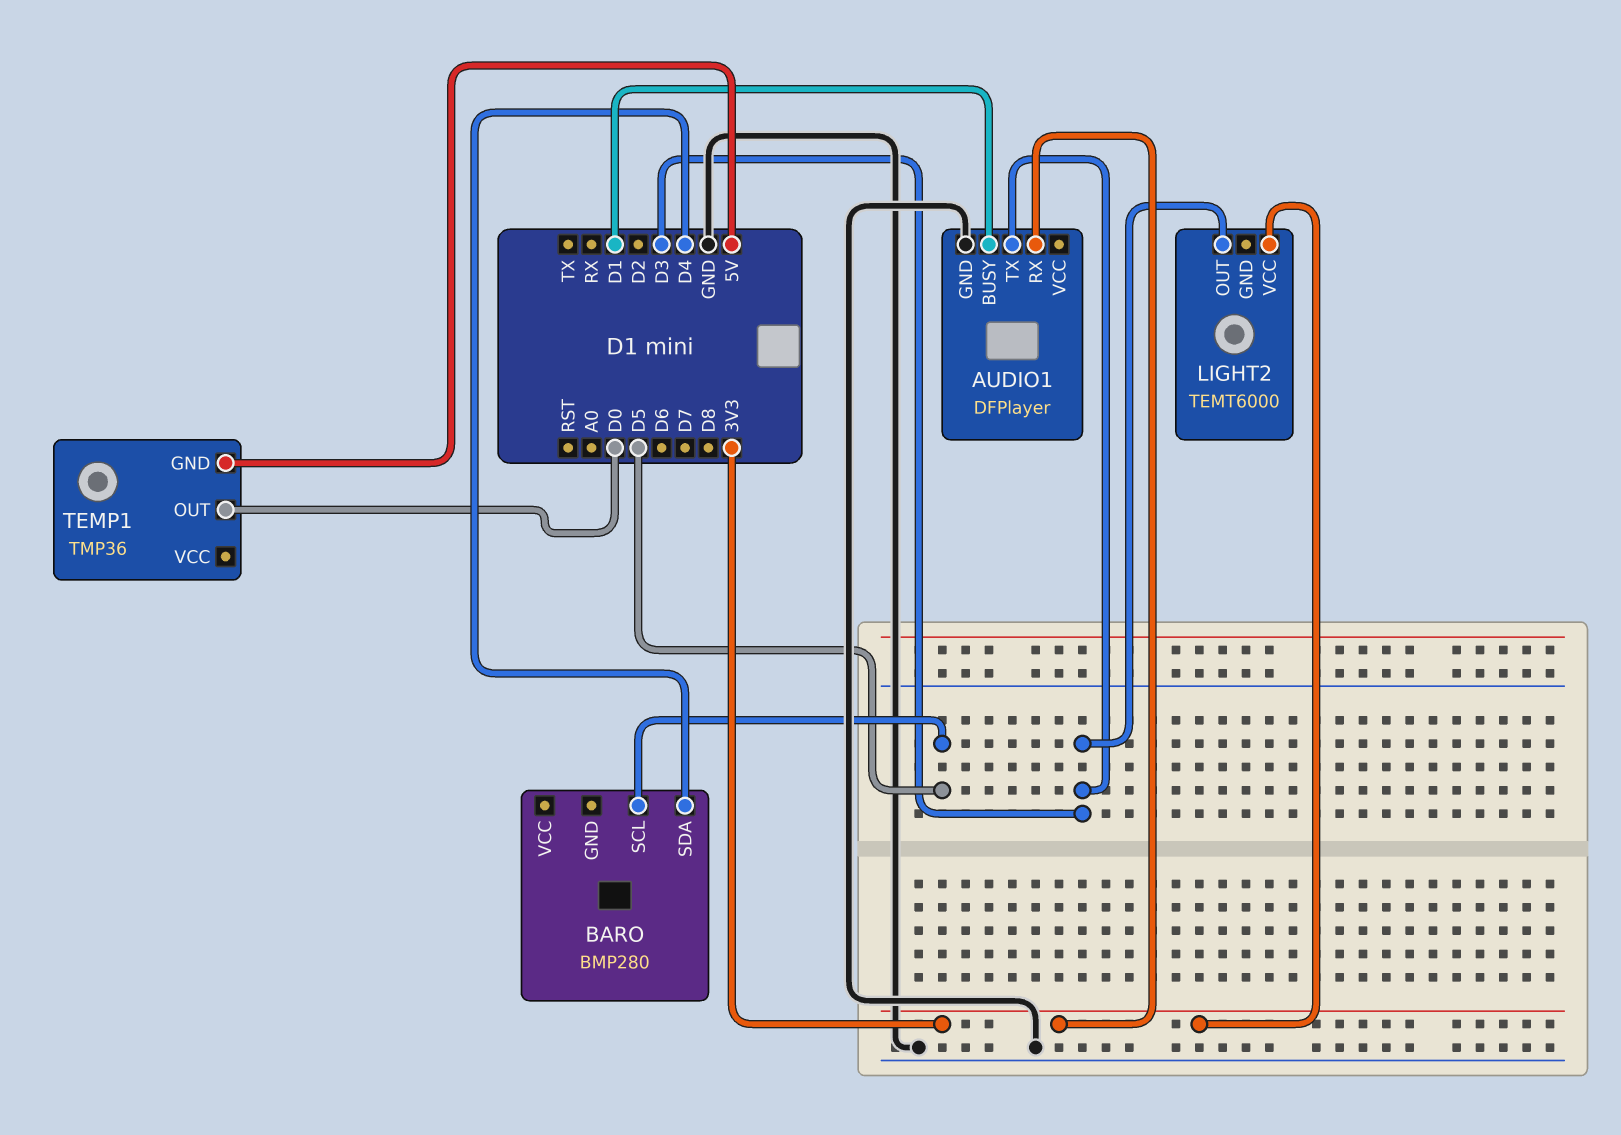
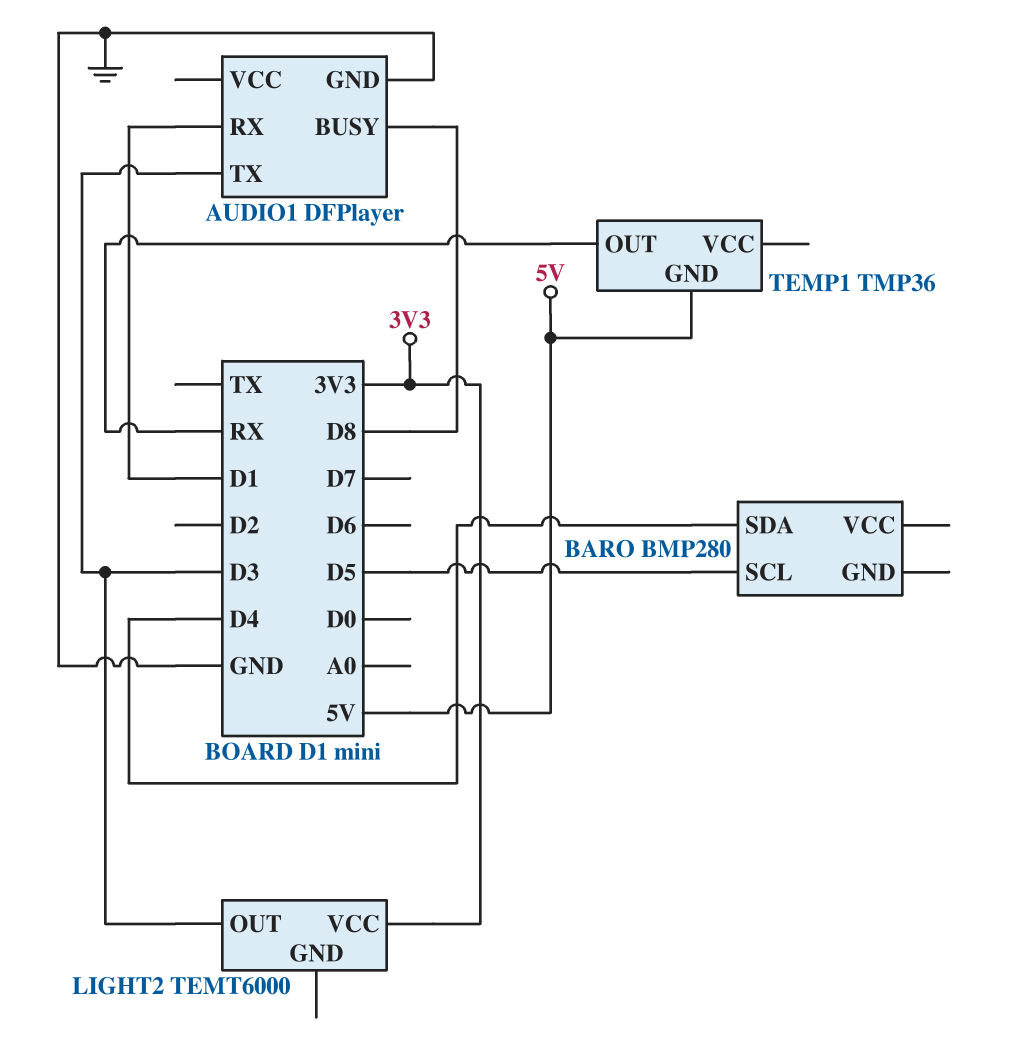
AUDIO1 pin BUSY: D1 -> D8
AUDIO1 pin RX: 3V3 -> D1
TEMP1 pin OUT: D0 -> RX

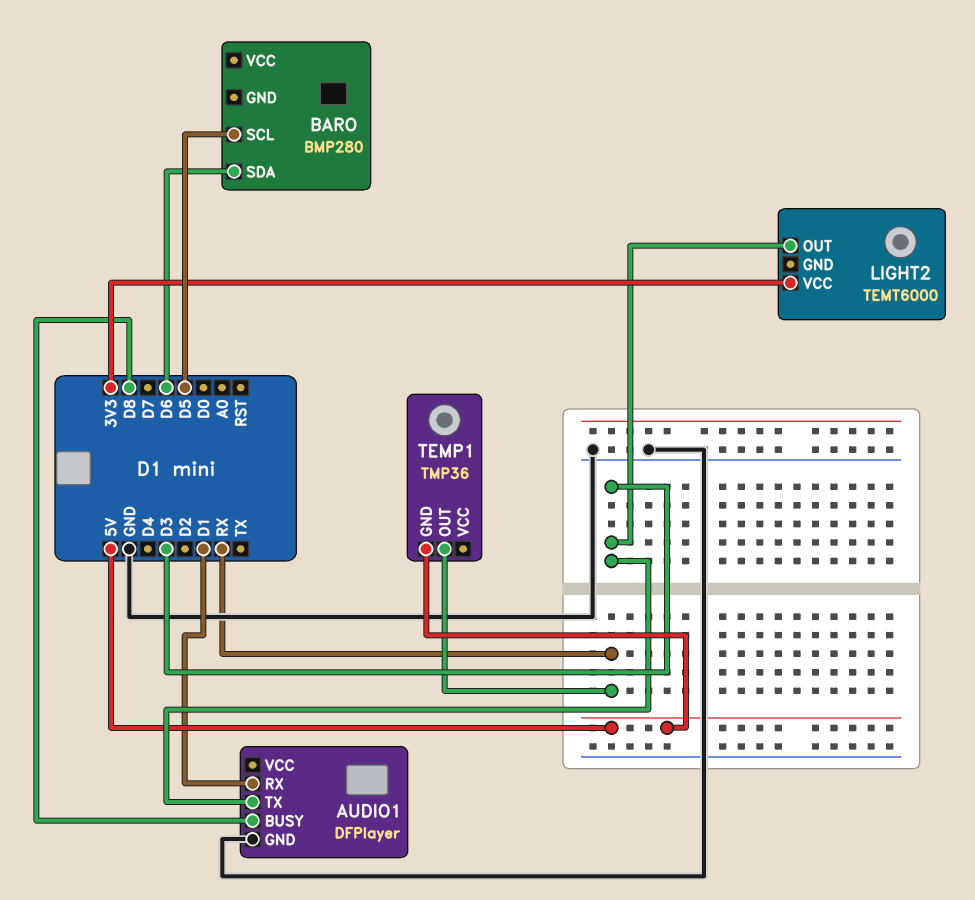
BARO pin SDA: D4 -> D6

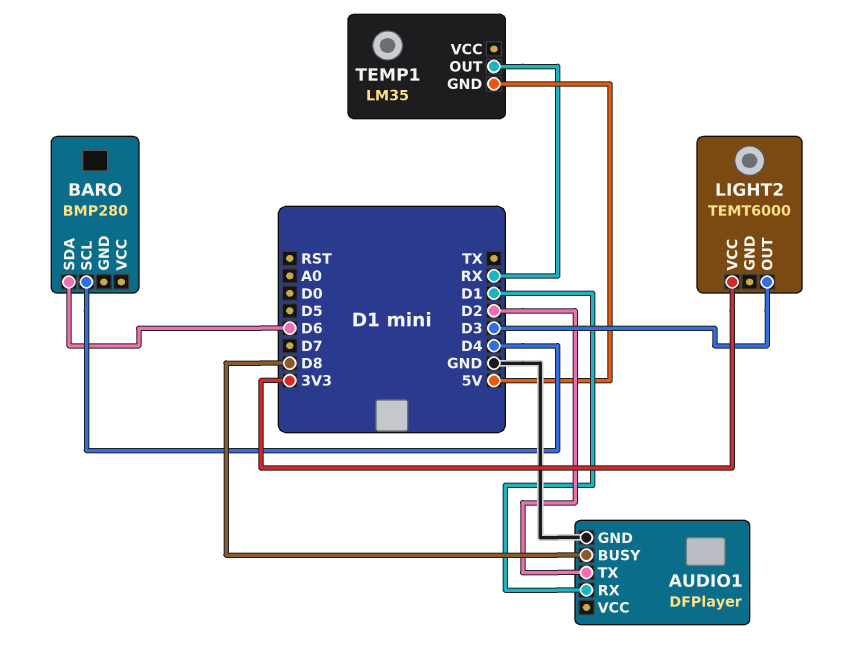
AUDIO1 pin TX: D3 -> D2
BARO pin SCL: D5 -> D4
TEMP1: TMP36 -> LM35

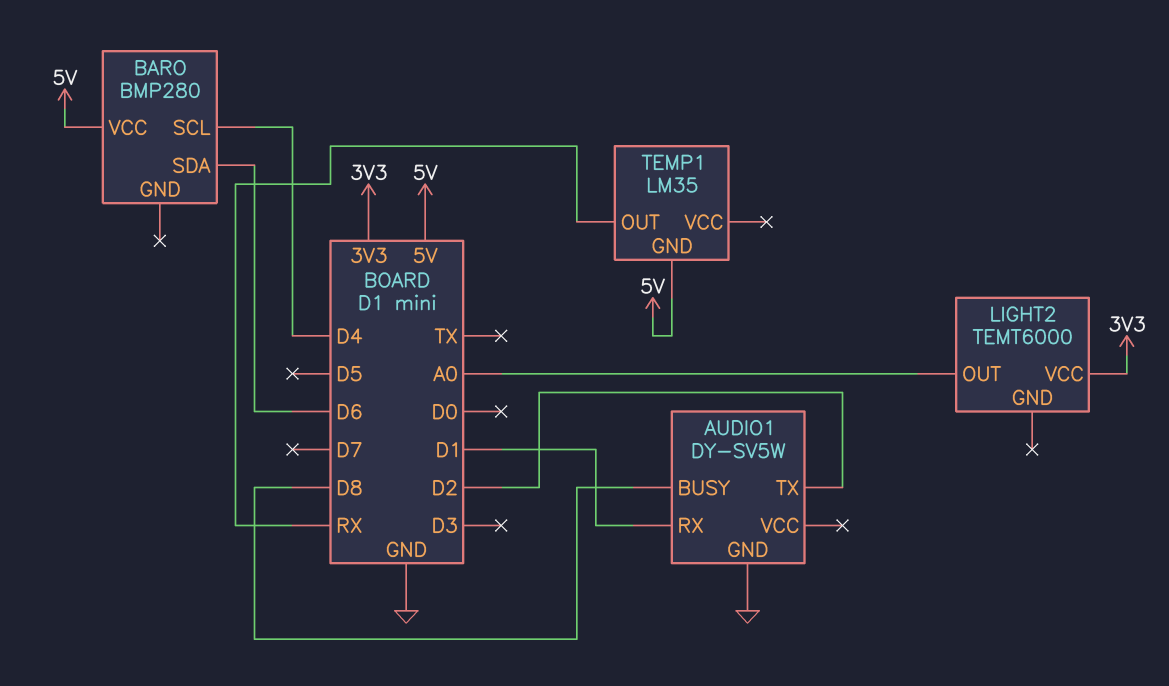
AUDIO1: DFPlayer -> DY-SV5W
BARO pin VCC: none -> 5V
LIGHT2 pin OUT: D3 -> A0

